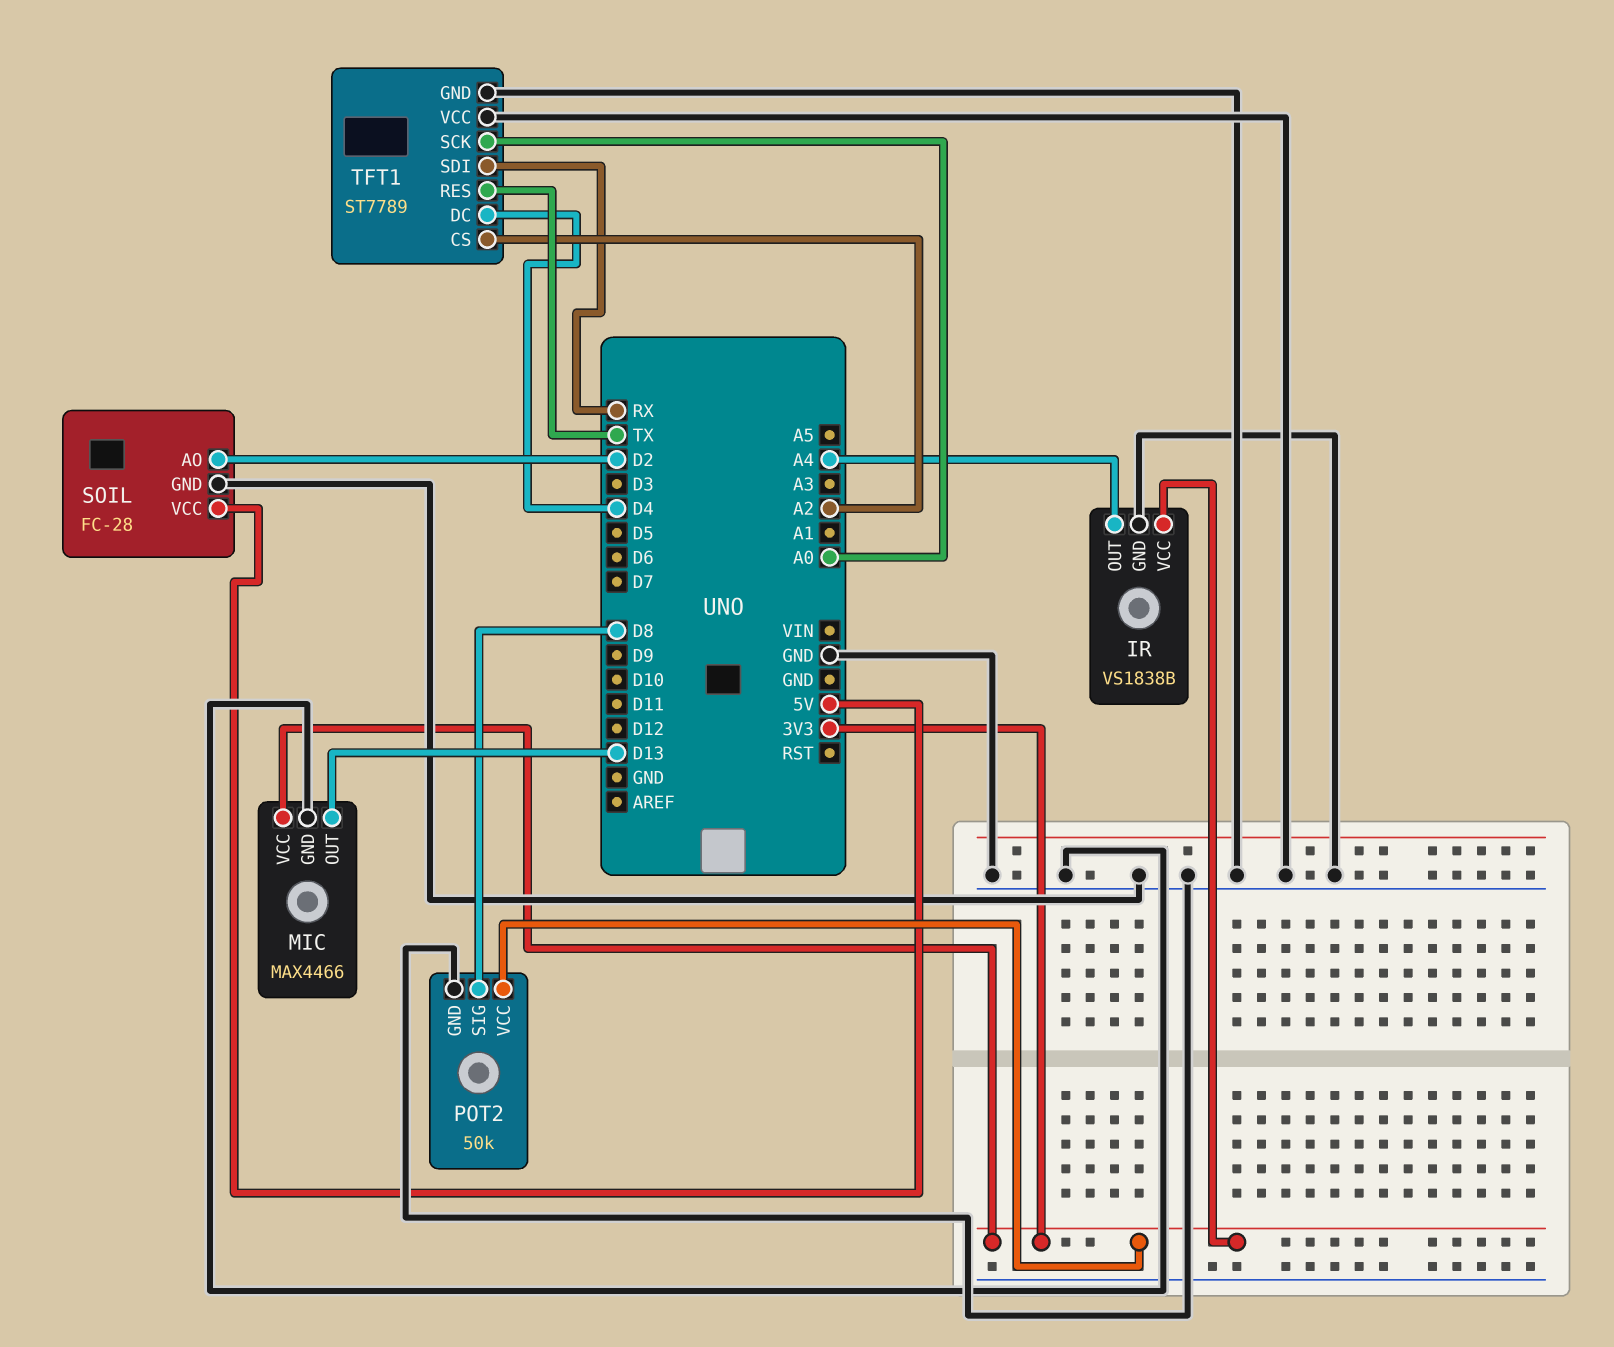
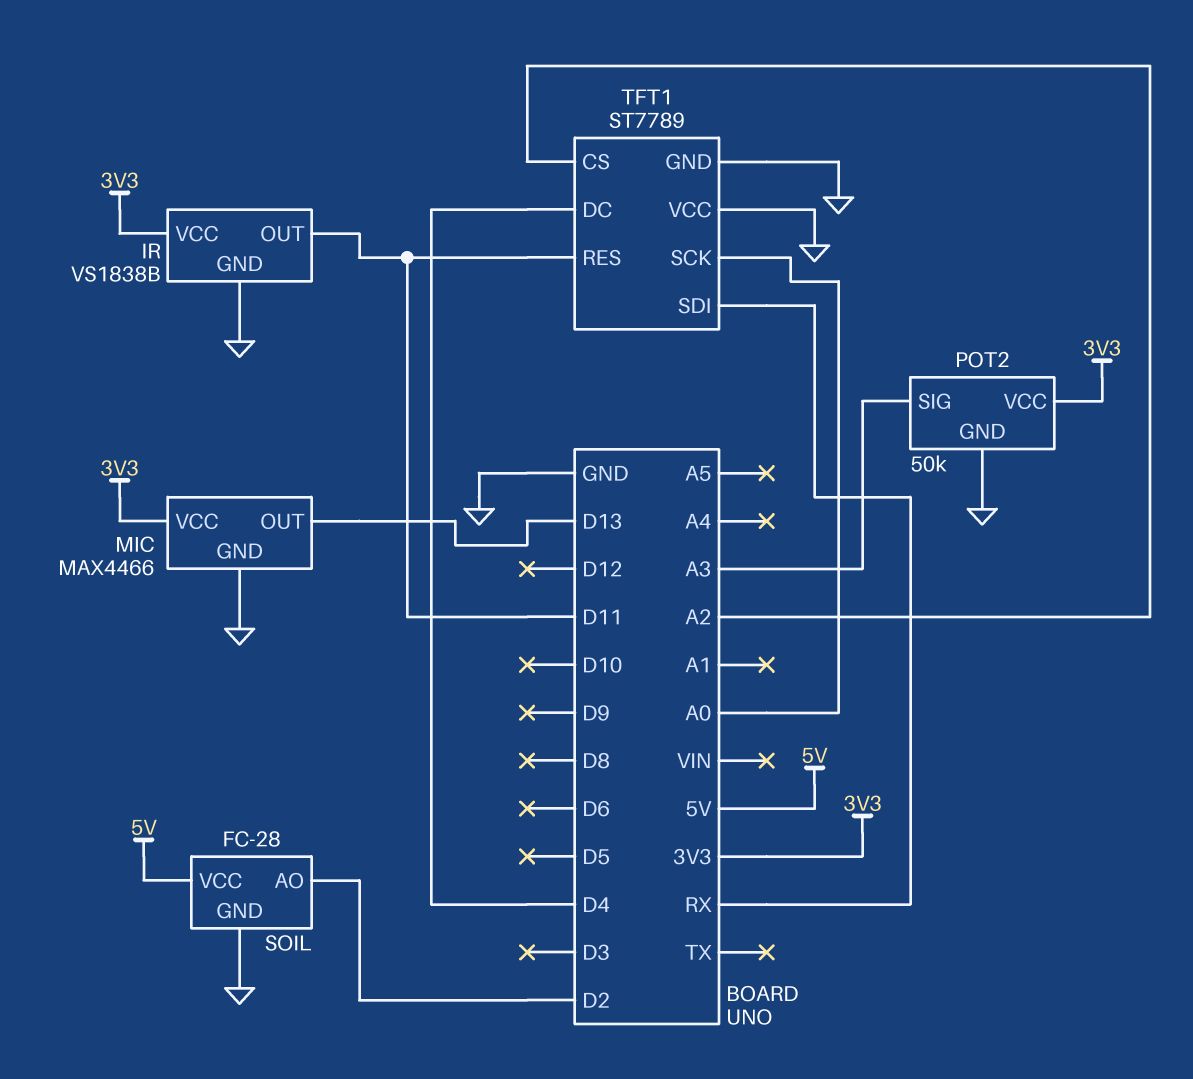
IR pin OUT: A4 -> D11
POT2 pin SIG: D8 -> A3
TFT1 pin RES: TX -> D11

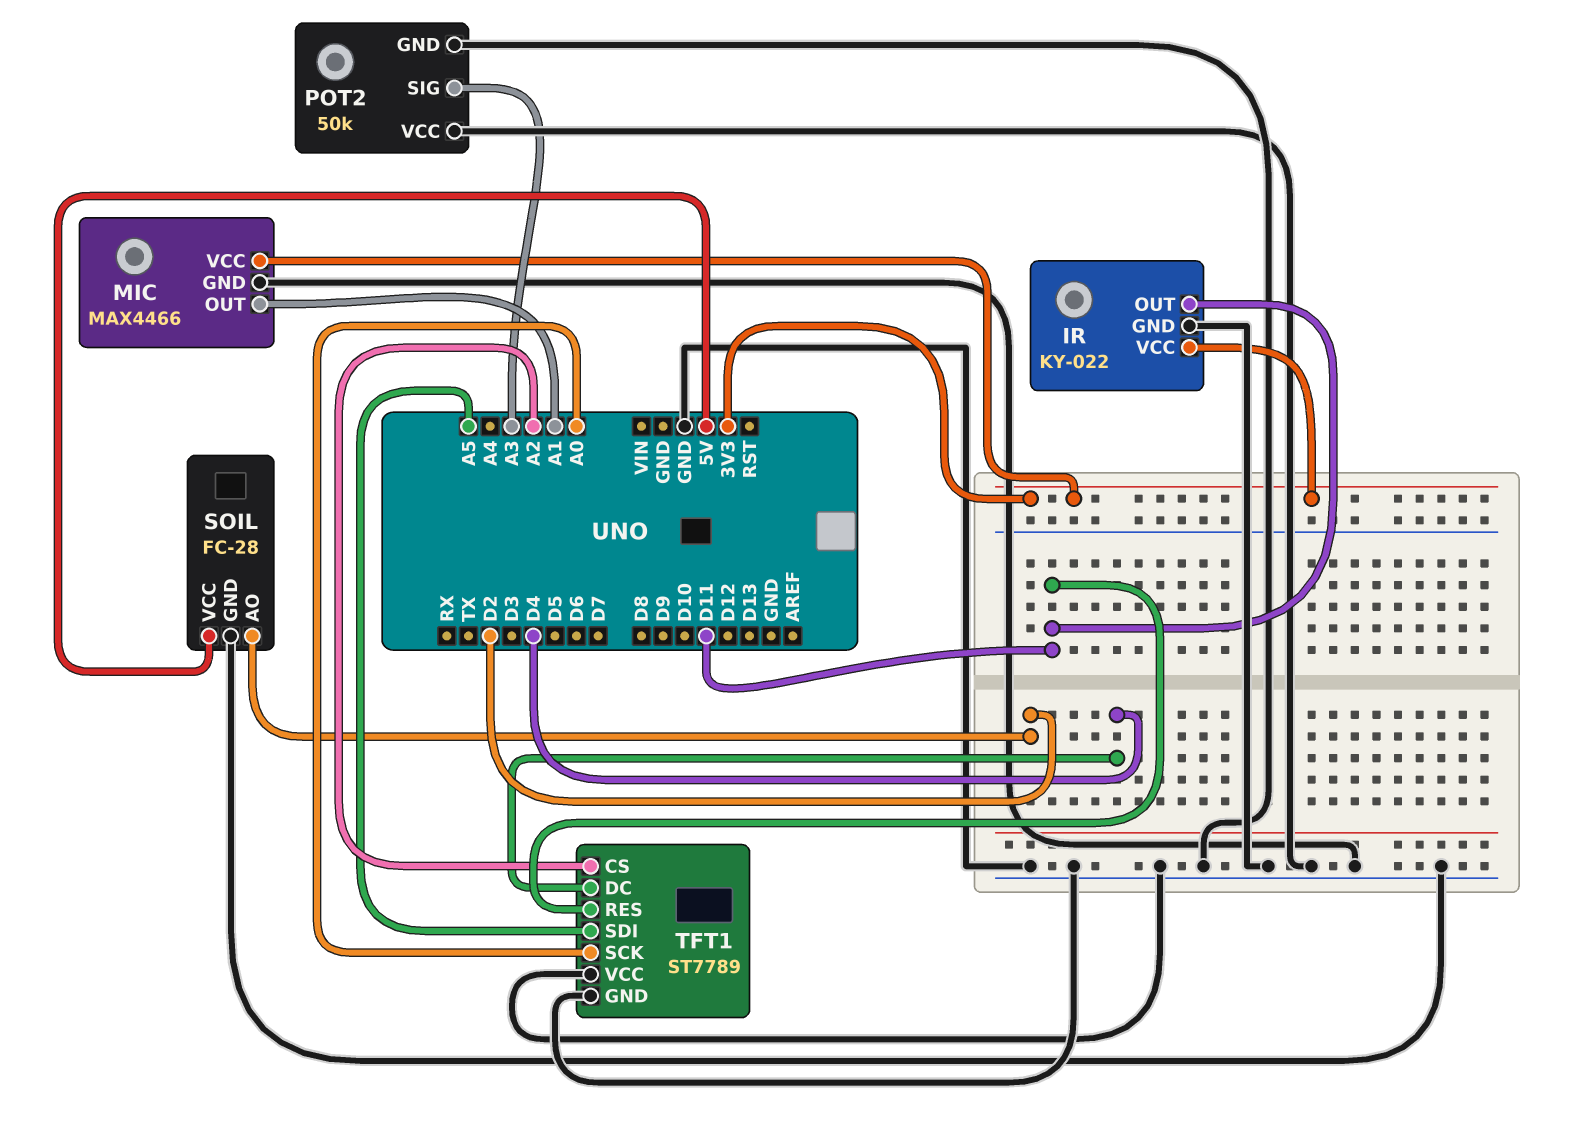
IR: VS1838B -> KY-022
MIC pin OUT: D13 -> A1
POT2 pin VCC: 3V3 -> GND
TFT1 pin SDI: RX -> A5

